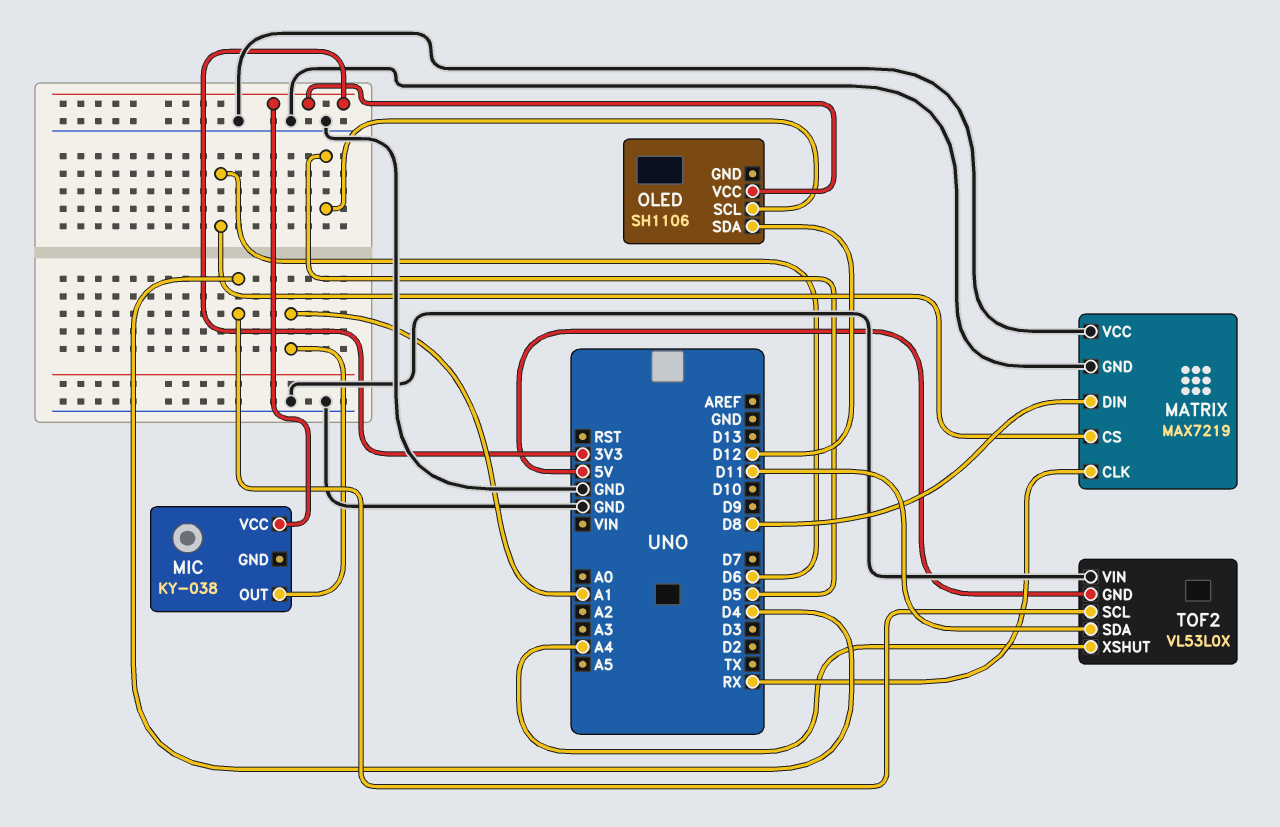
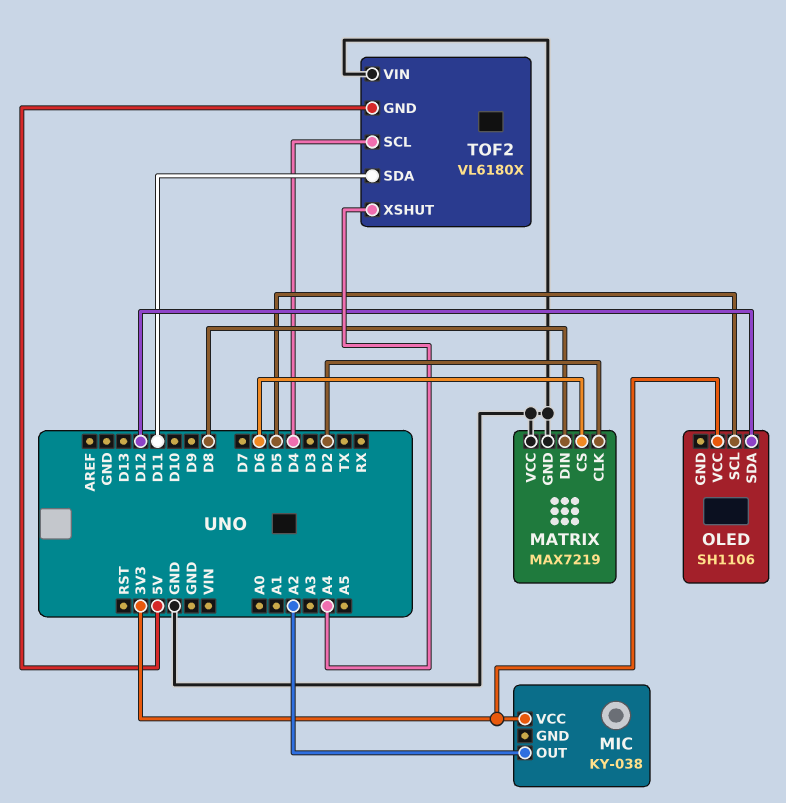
MATRIX pin CLK: RX -> D2
MIC pin OUT: A1 -> A2
TOF2: VL53L0X -> VL6180X

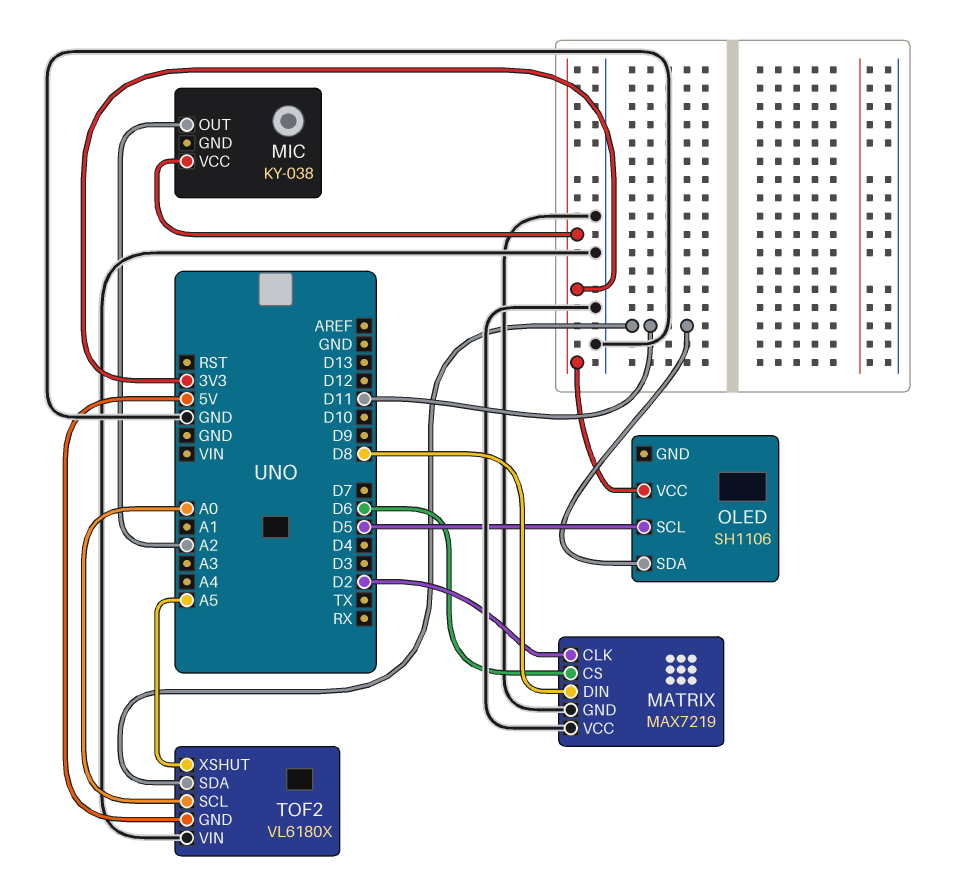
OLED pin SDA: D12 -> D11
TOF2 pin SCL: D4 -> A0
TOF2 pin XSHUT: A4 -> A5

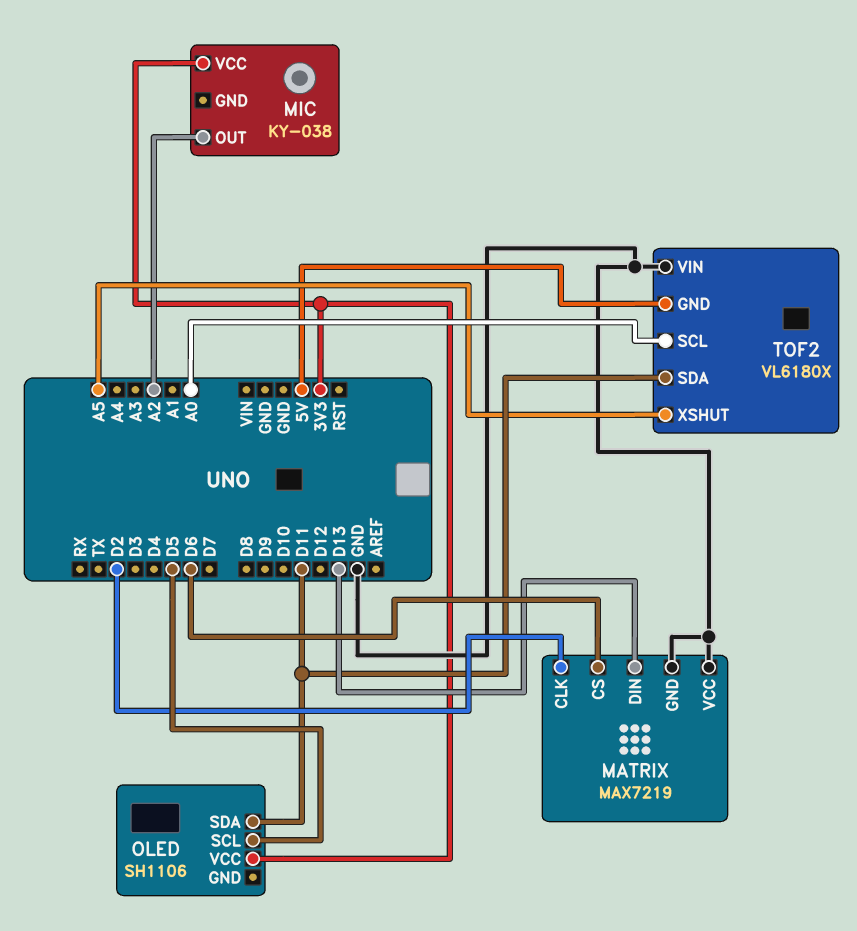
MATRIX pin DIN: D8 -> D13

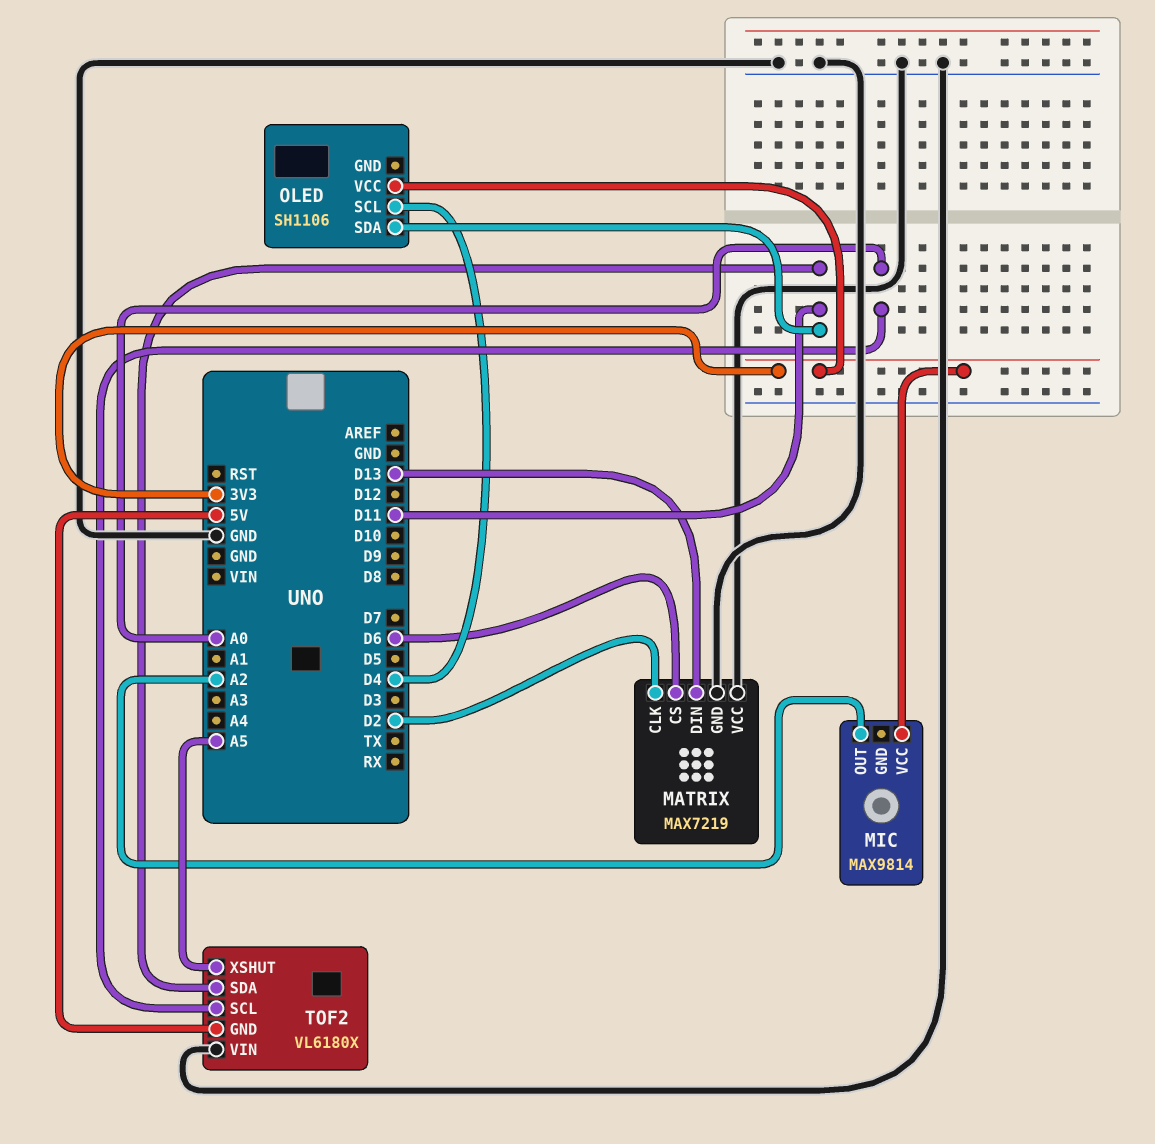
MIC: KY-038 -> MAX9814
OLED pin SCL: D5 -> D4

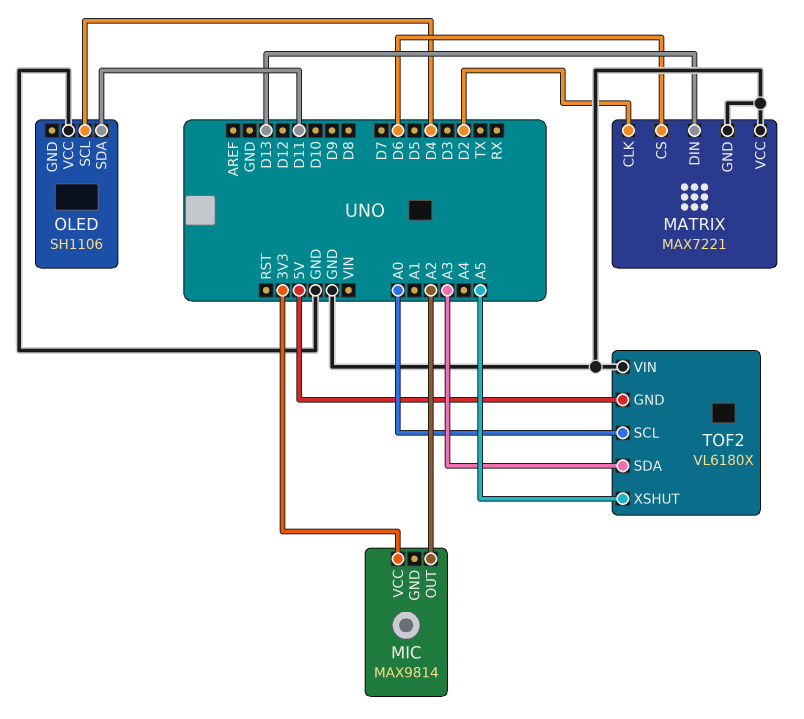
MATRIX: MAX7219 -> MAX7221
OLED pin VCC: 3V3 -> GND
TOF2 pin SDA: D11 -> A3

